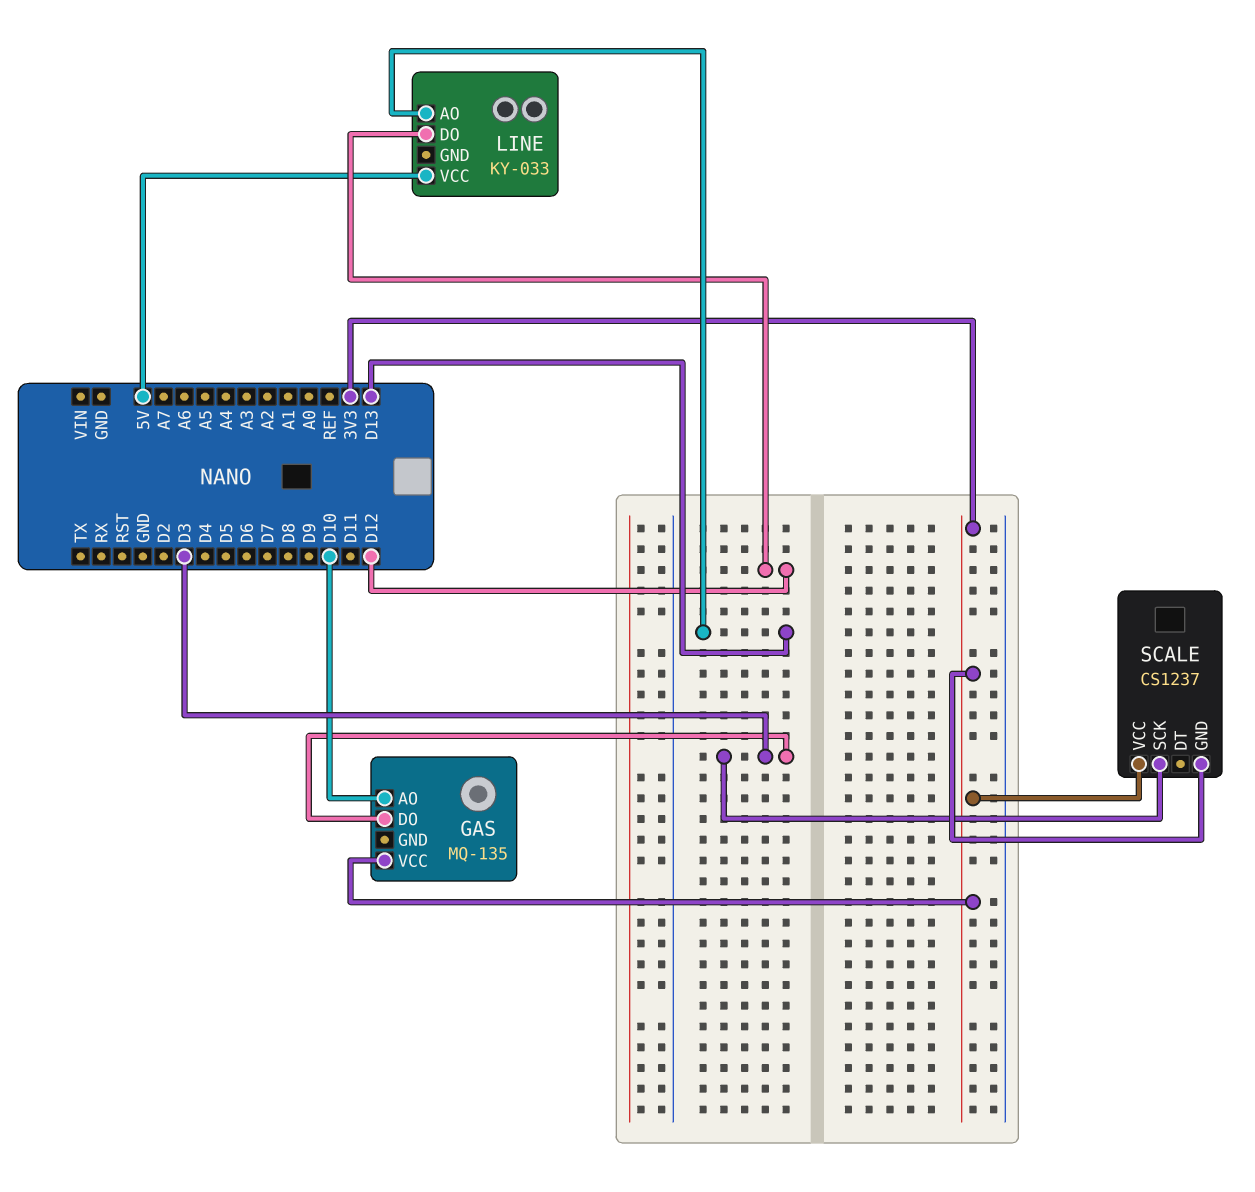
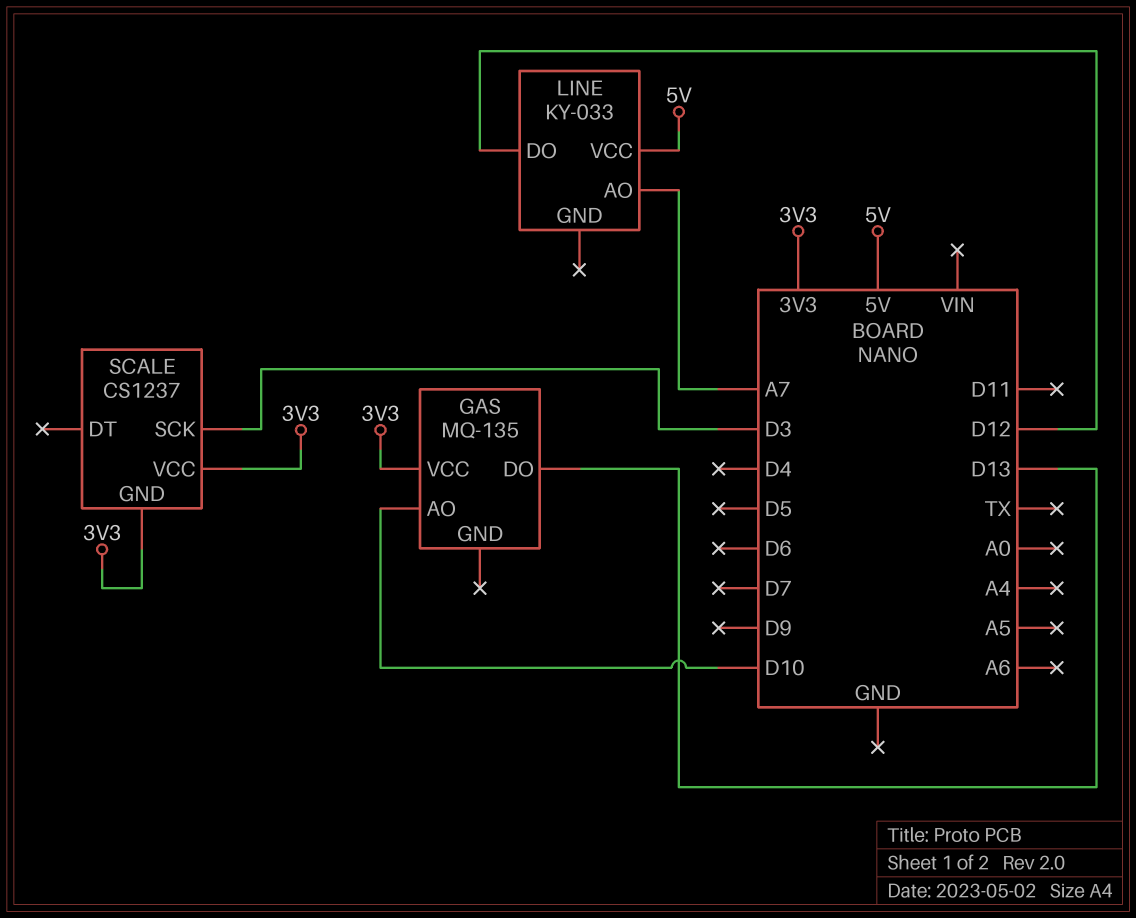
GAS pin DO: D3 -> D13
LINE pin AO: D13 -> A7

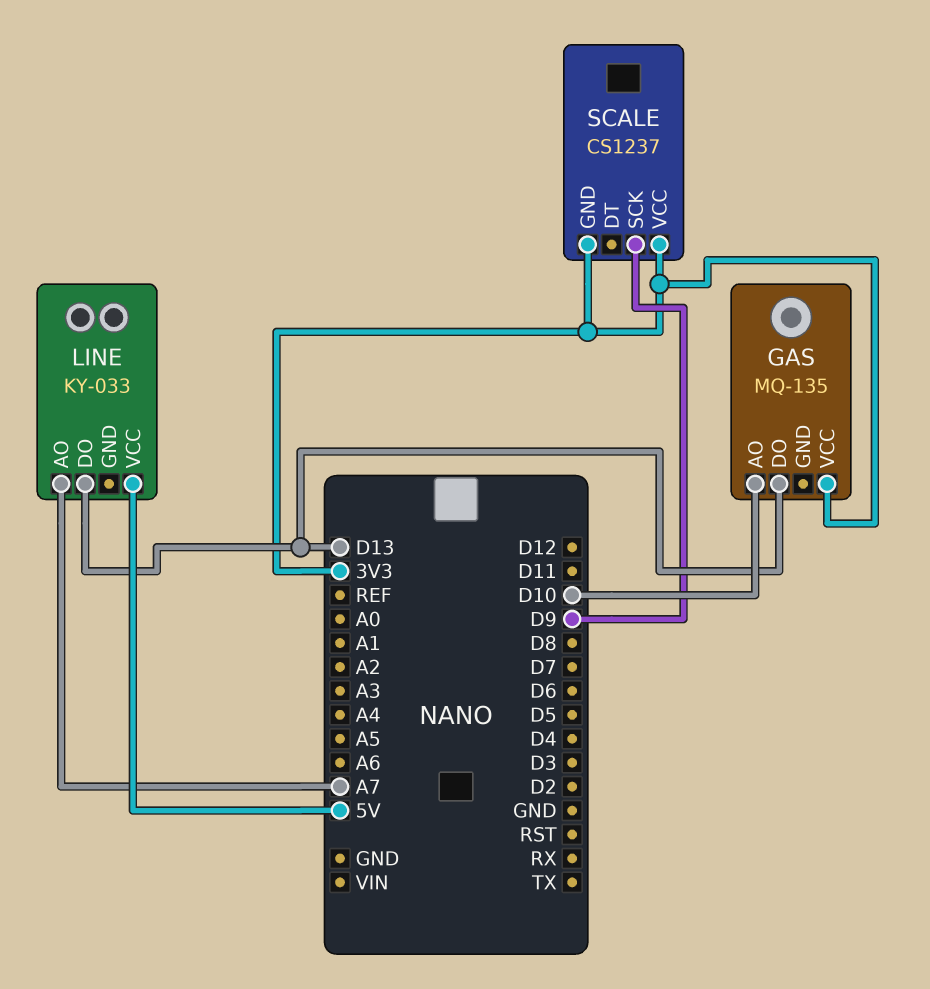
LINE pin DO: D12 -> D13
SCALE pin SCK: D3 -> D9

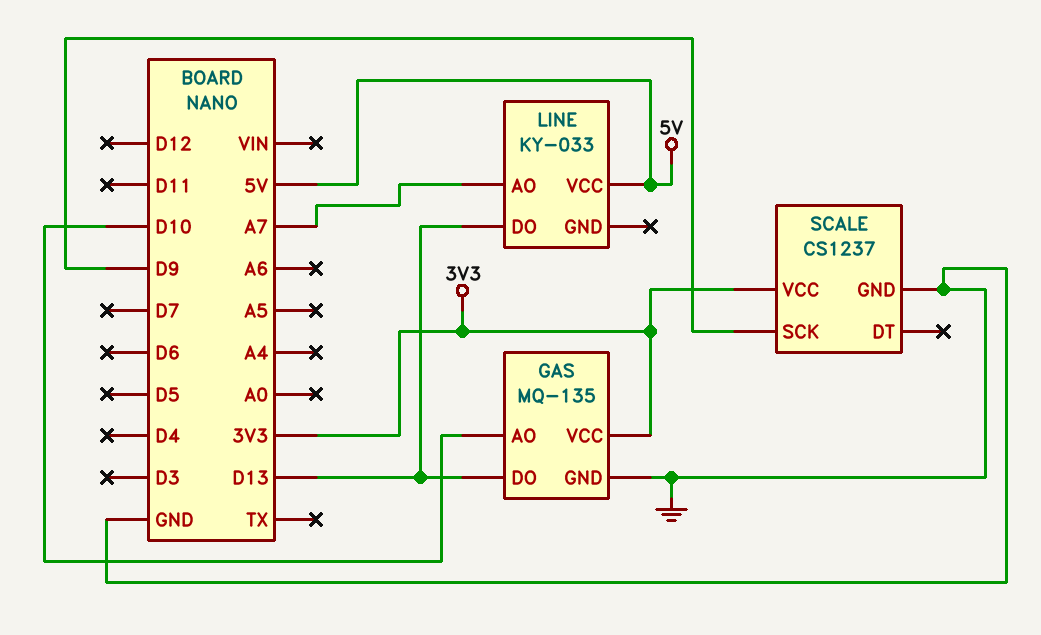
GAS pin GND: none -> GND
SCALE pin GND: 3V3 -> GND

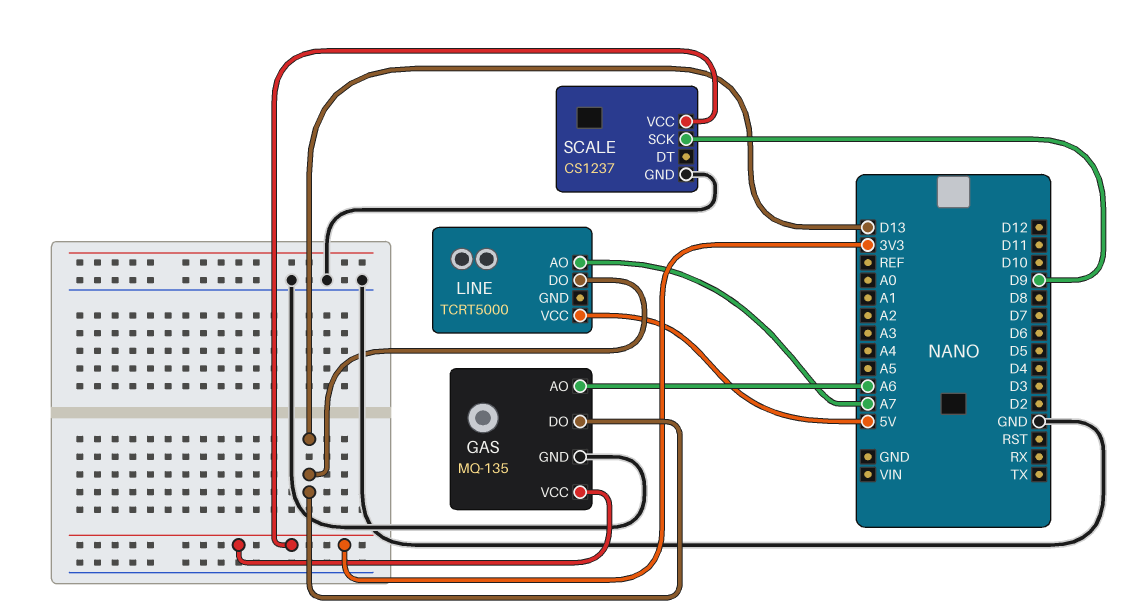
GAS pin AO: D10 -> A6
LINE: KY-033 -> TCRT5000

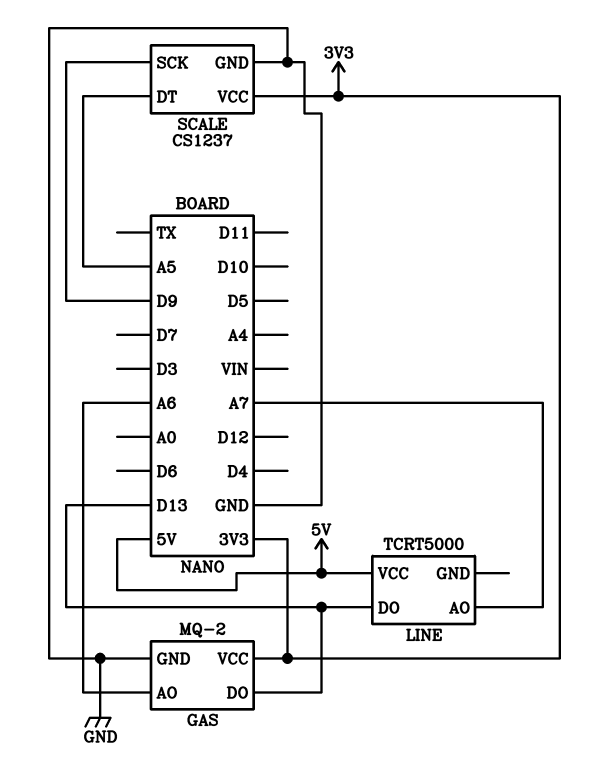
GAS: MQ-135 -> MQ-2
SCALE pin DT: none -> A5

